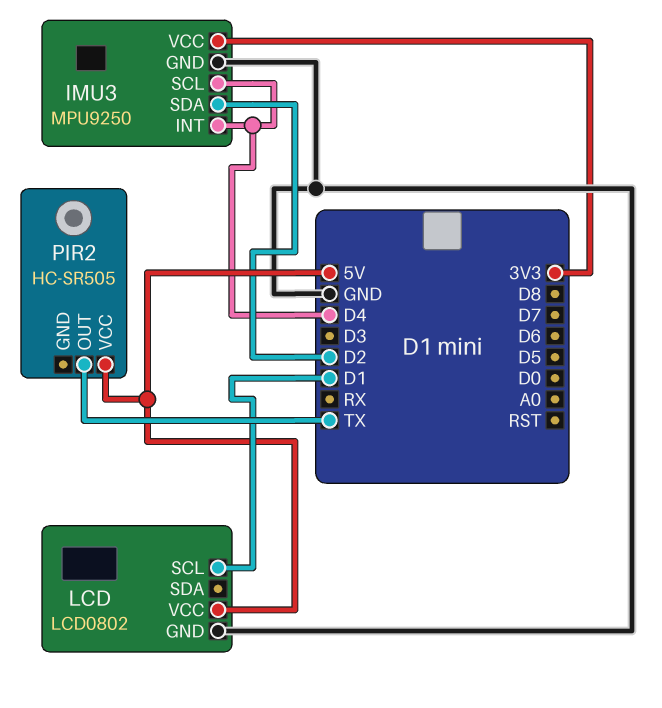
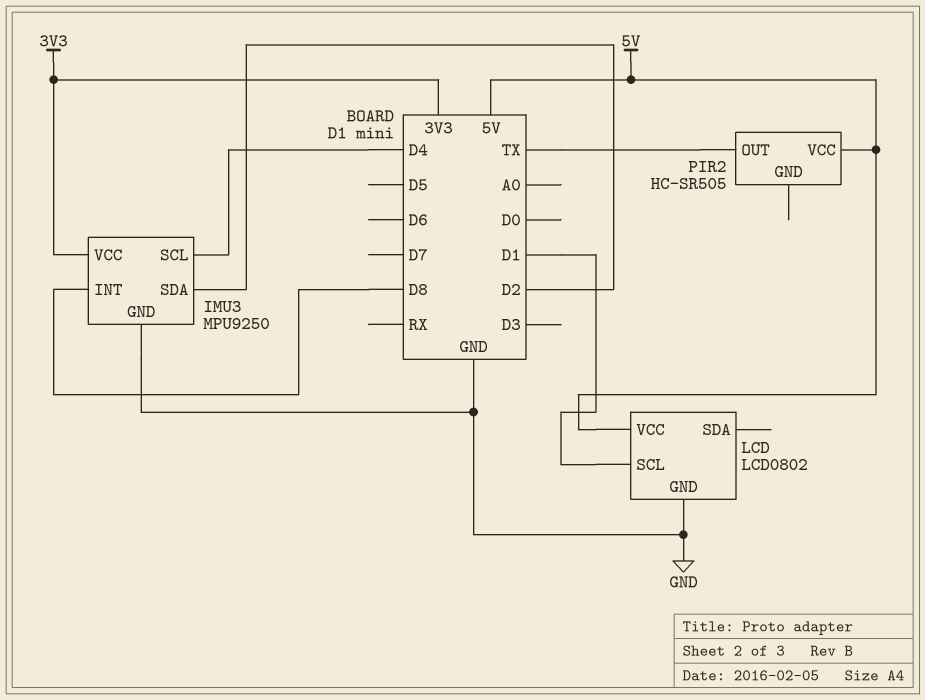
IMU3 pin INT: D4 -> D8

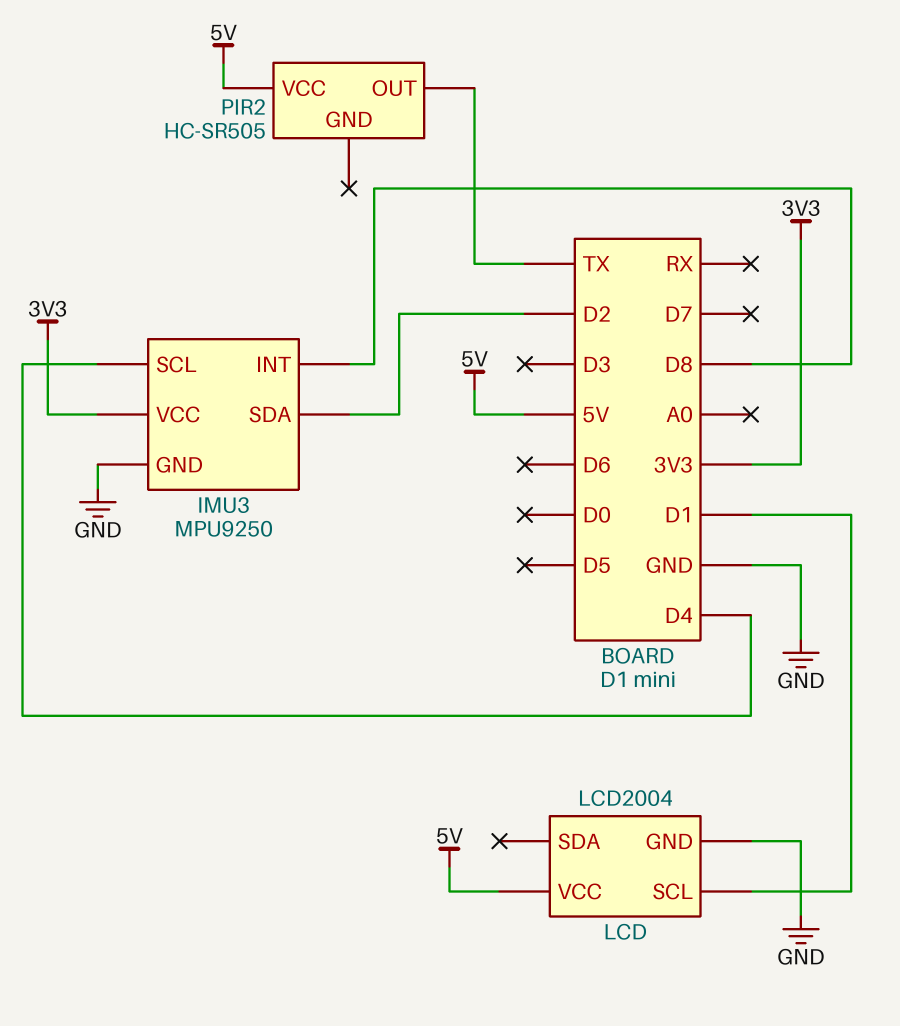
LCD: LCD0802 -> LCD2004

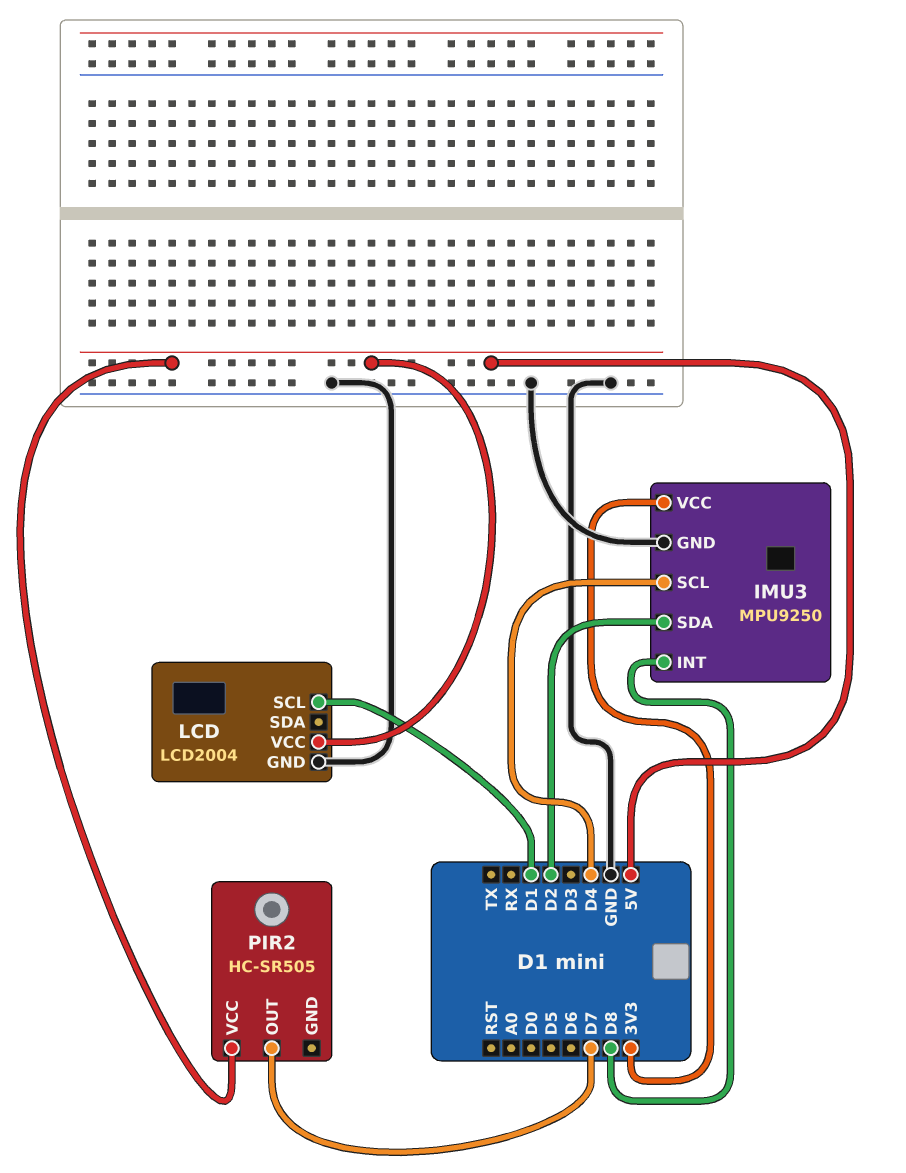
PIR2 pin OUT: TX -> D7

